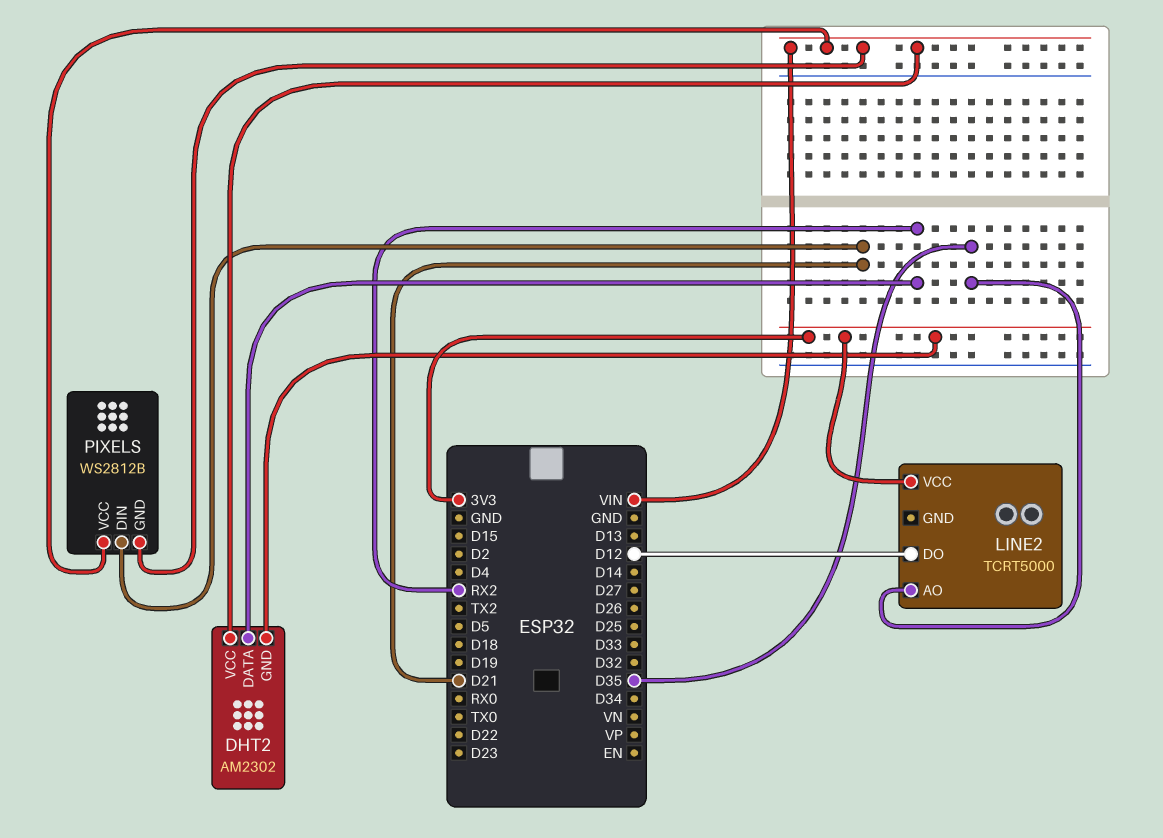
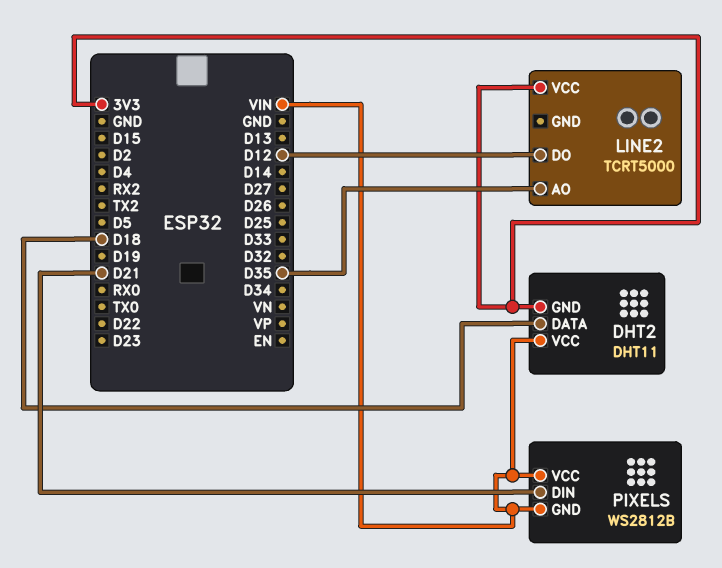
DHT2: AM2302 -> DHT11
DHT2 pin DATA: RX2 -> D18

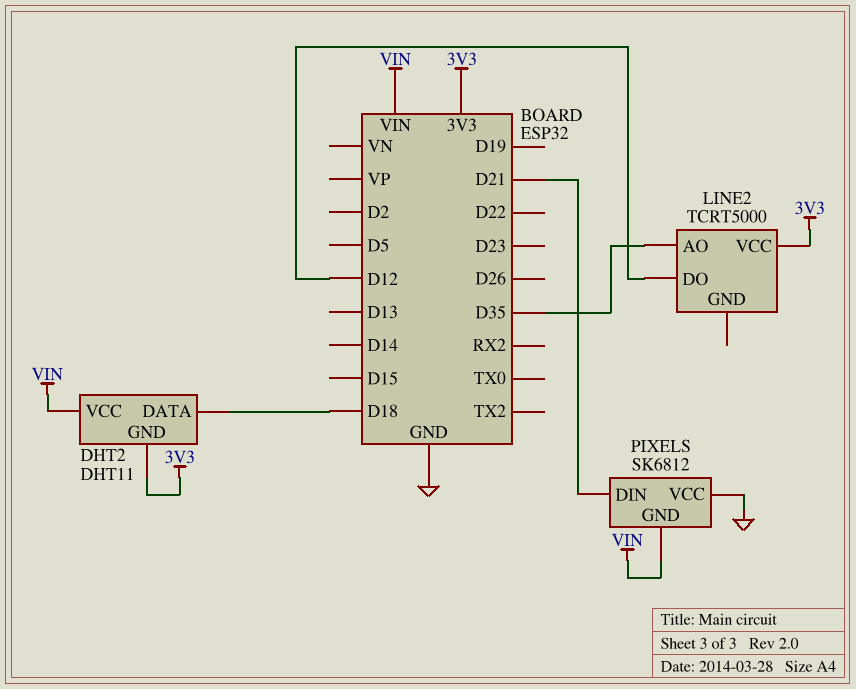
PIXELS: WS2812B -> SK6812
PIXELS pin VCC: VIN -> GND

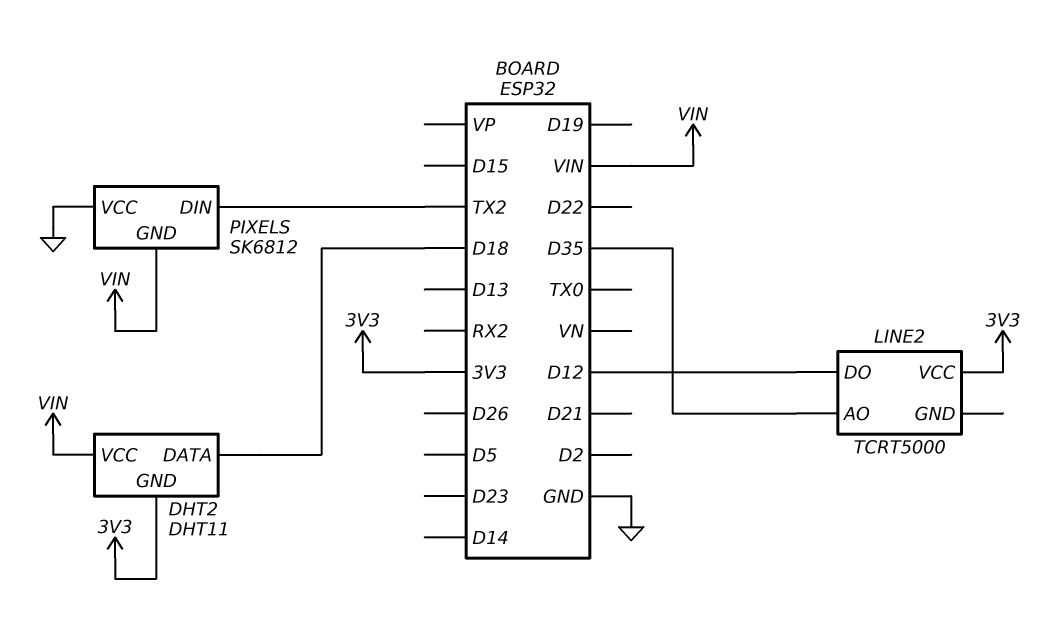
PIXELS pin DIN: D21 -> TX2

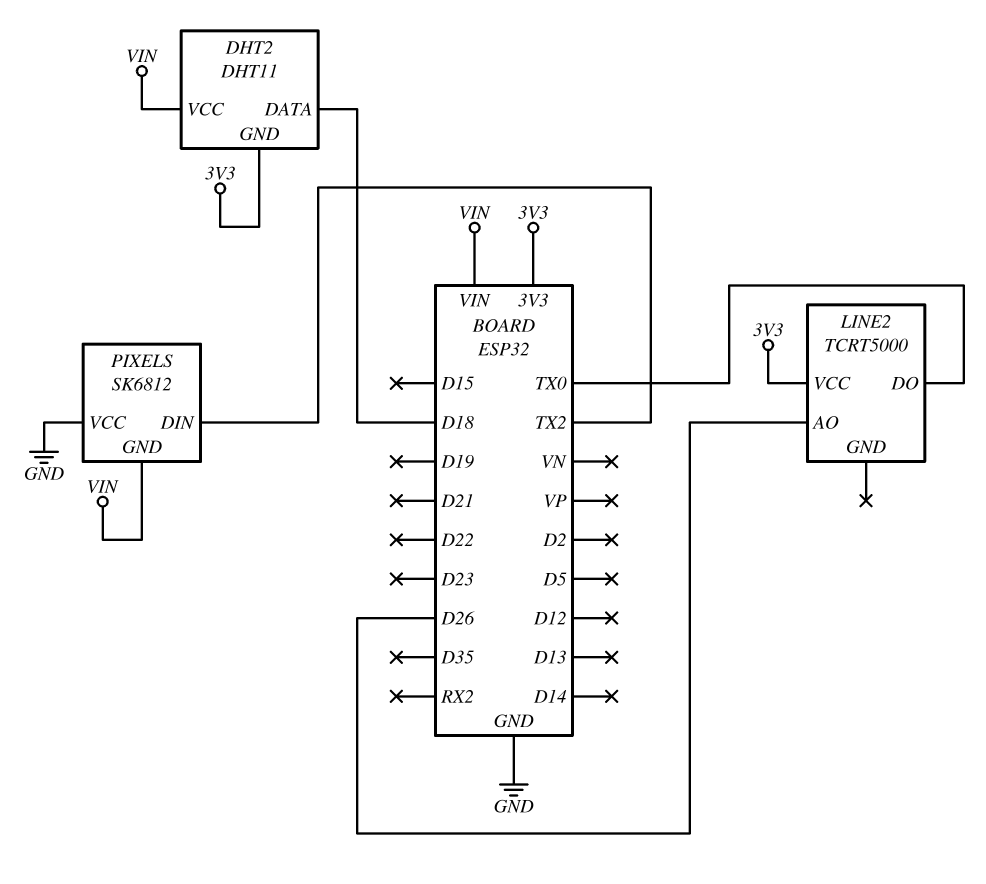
LINE2 pin AO: D35 -> D26
LINE2 pin DO: D12 -> TX0

